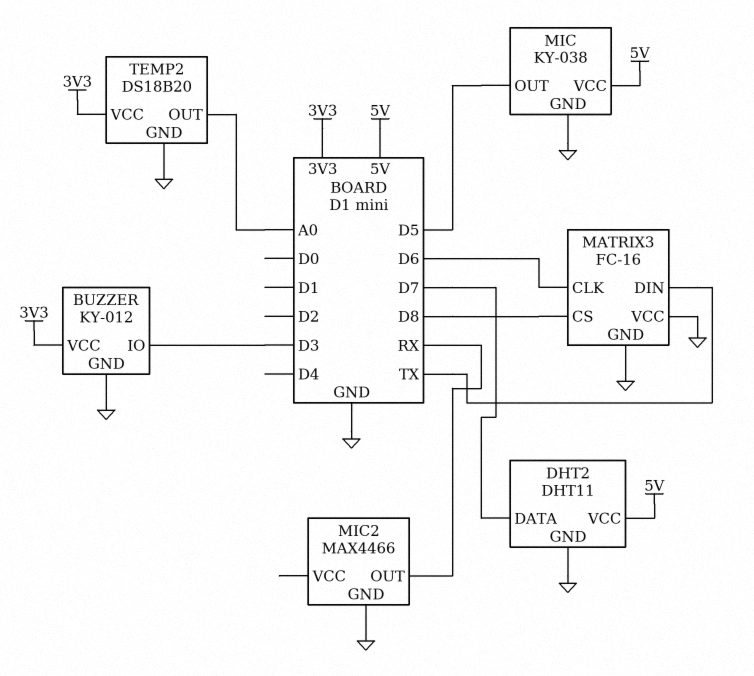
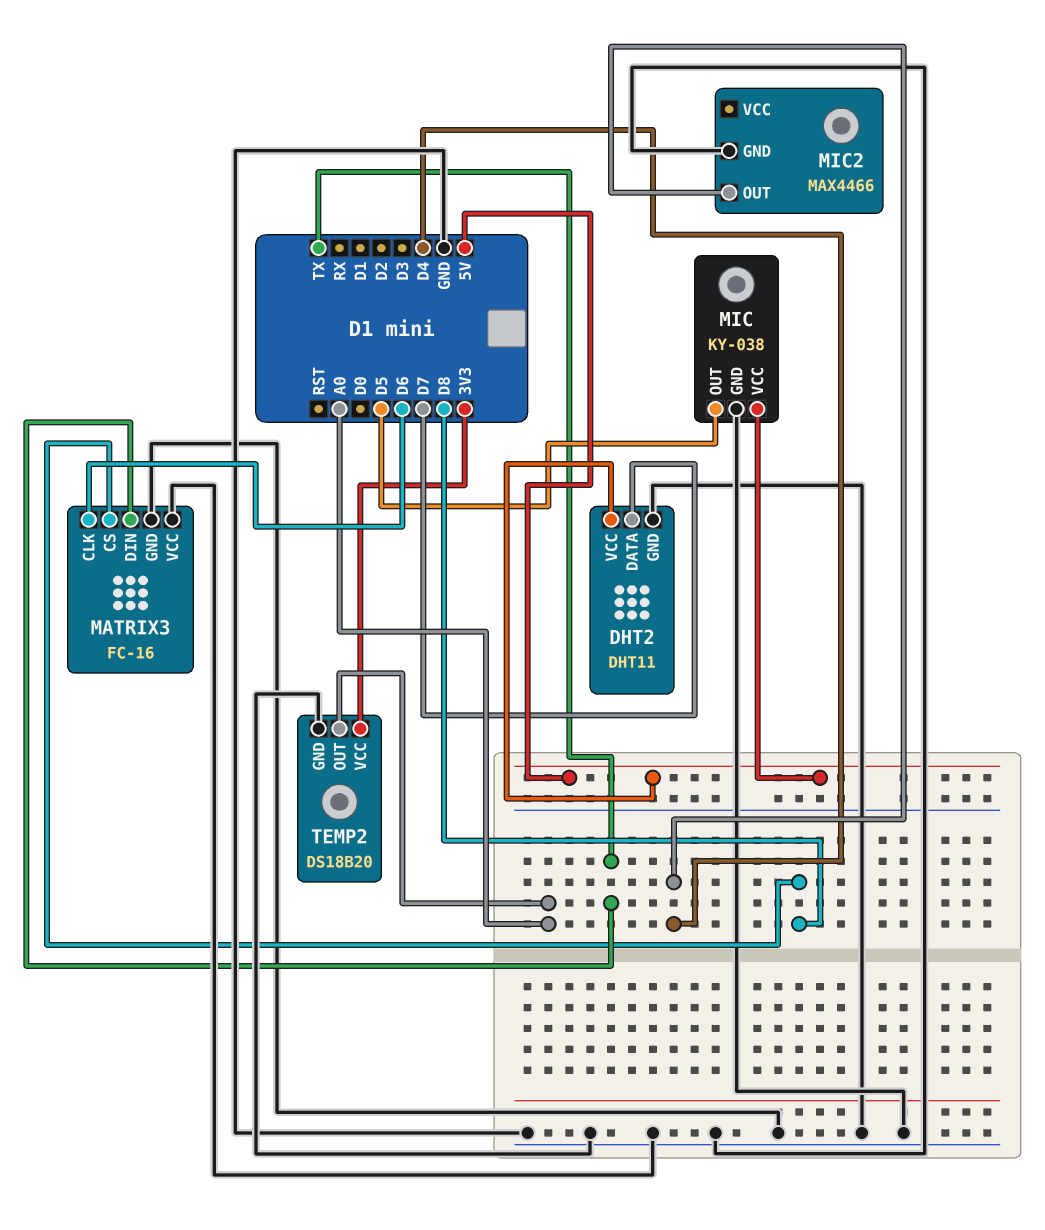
BUZZER: KY-012 -> none
BUZZER pin GND: GND -> none
BUZZER pin IO: D3 -> none
BUZZER pin VCC: 3V3 -> none
MIC2 pin OUT: RX -> D4

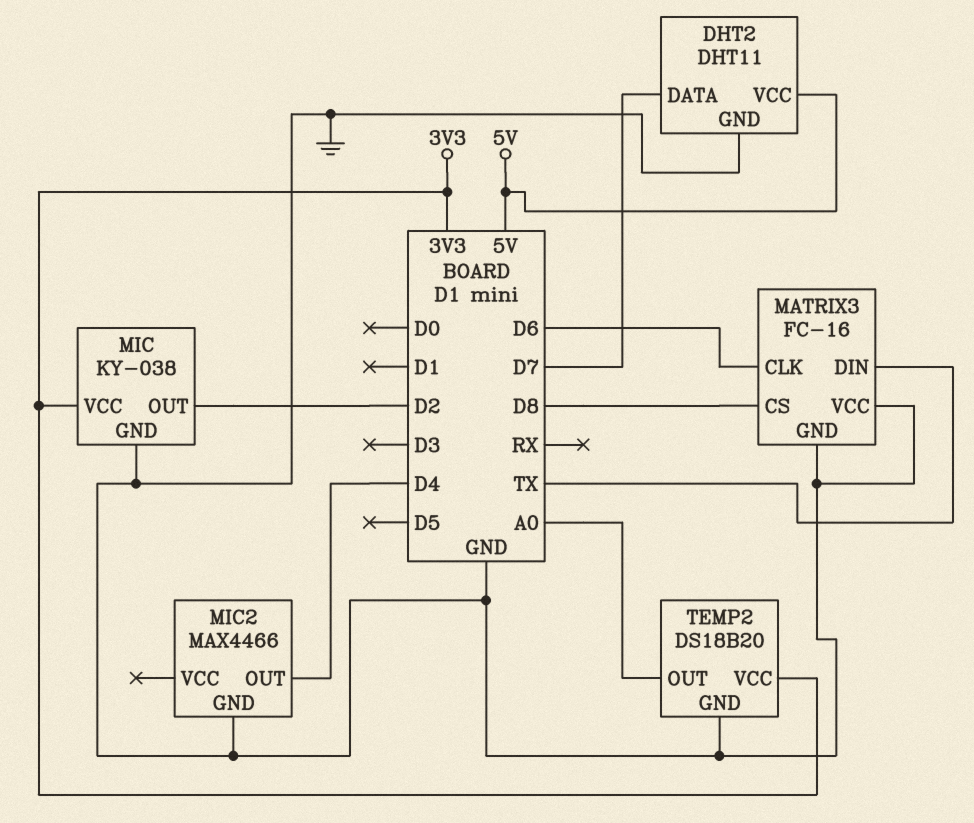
MIC pin OUT: D5 -> D2
MIC pin VCC: 5V -> 3V3

